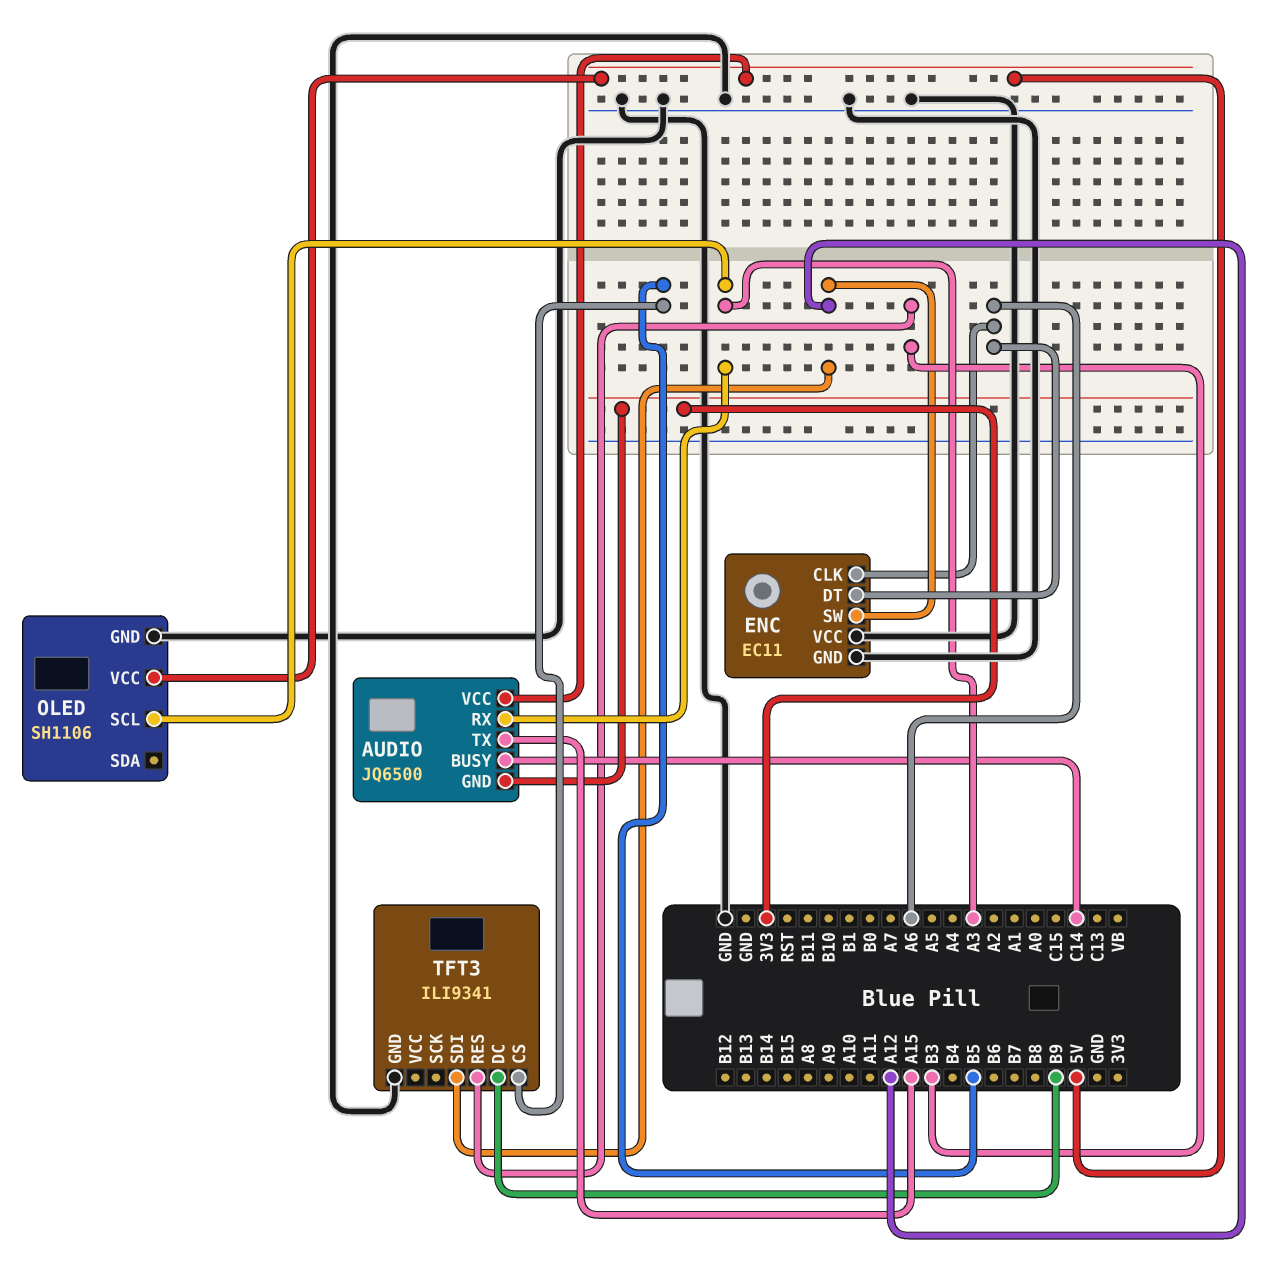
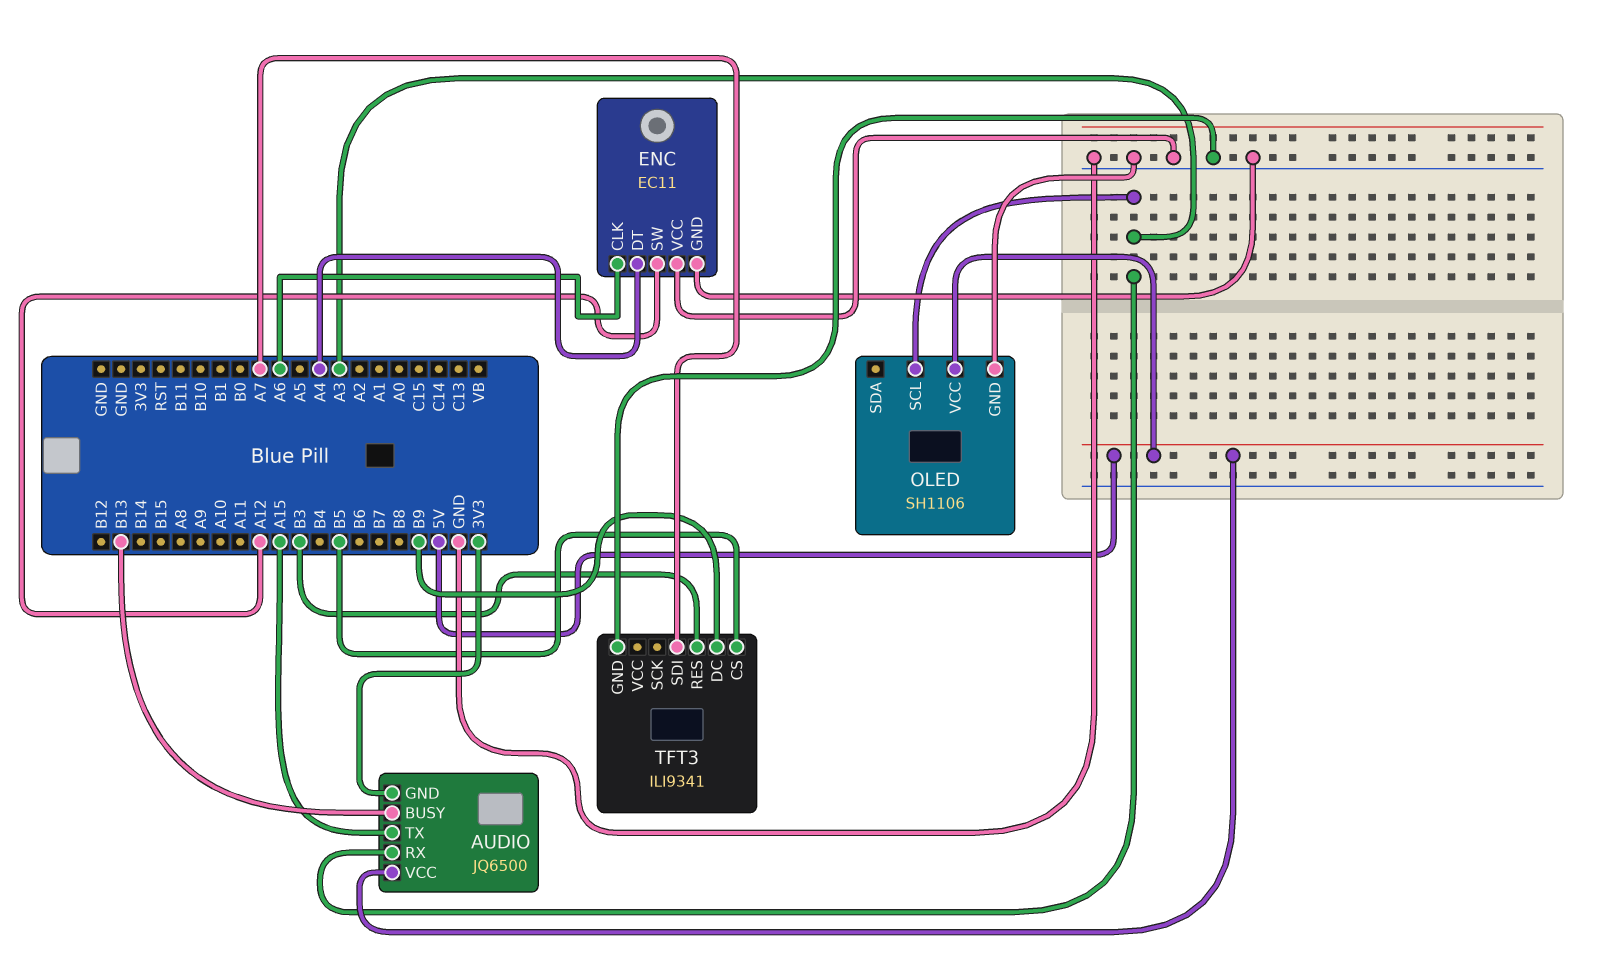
AUDIO pin BUSY: C14 -> B13
ENC pin DT: A6 -> A4
TFT3 pin SDI: A12 -> A7

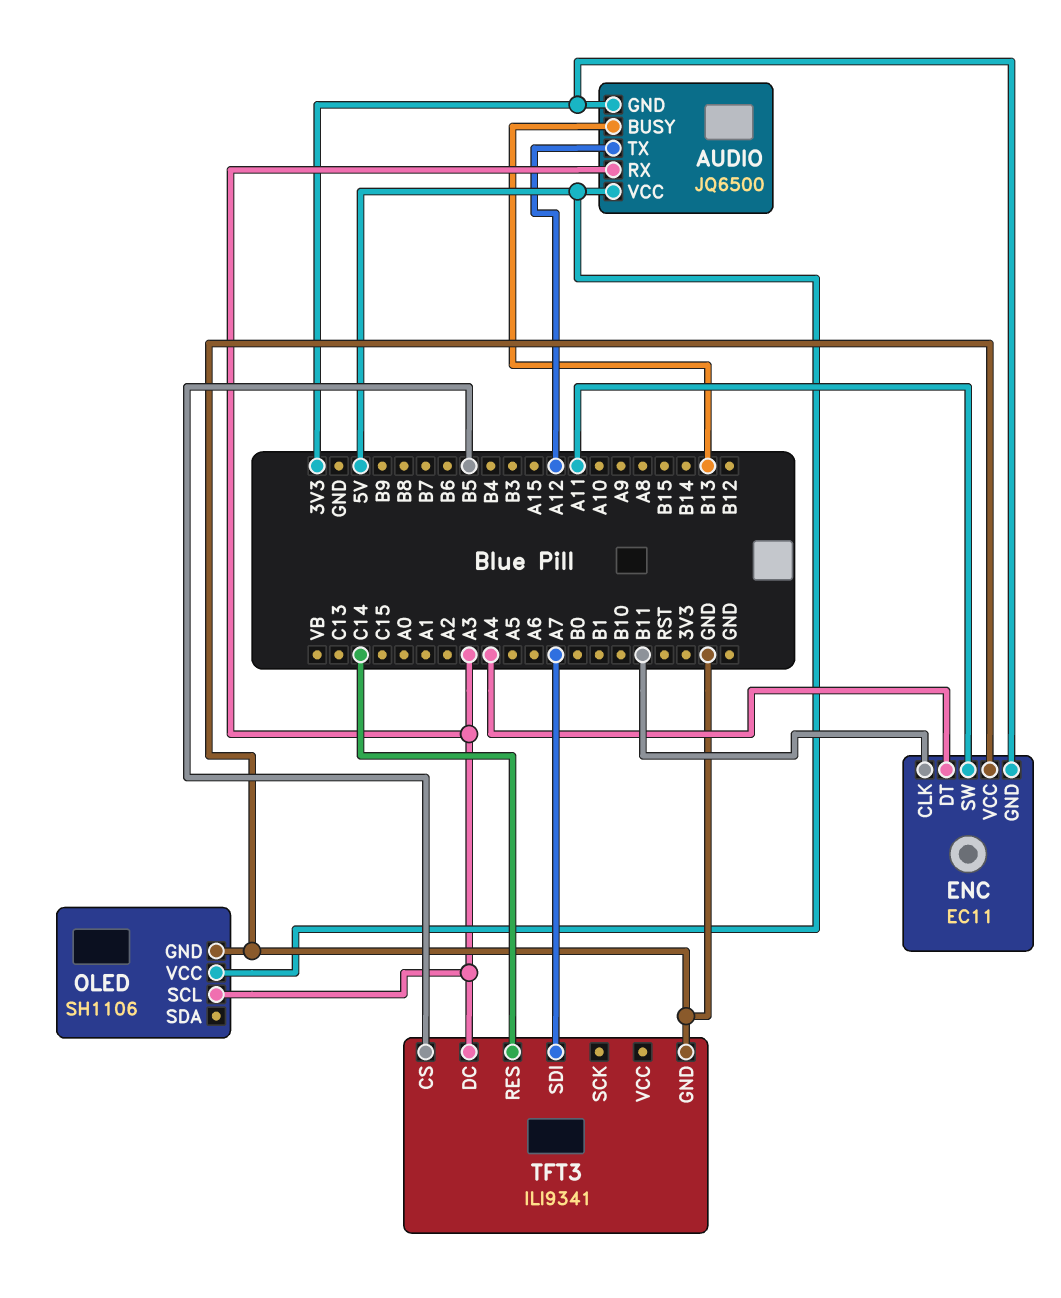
AUDIO pin TX: A15 -> A12
ENC pin CLK: A6 -> B11
ENC pin GND: GND -> 3V3
ENC pin SW: A12 -> A11
TFT3 pin DC: B9 -> A3
TFT3 pin RES: B3 -> C14

